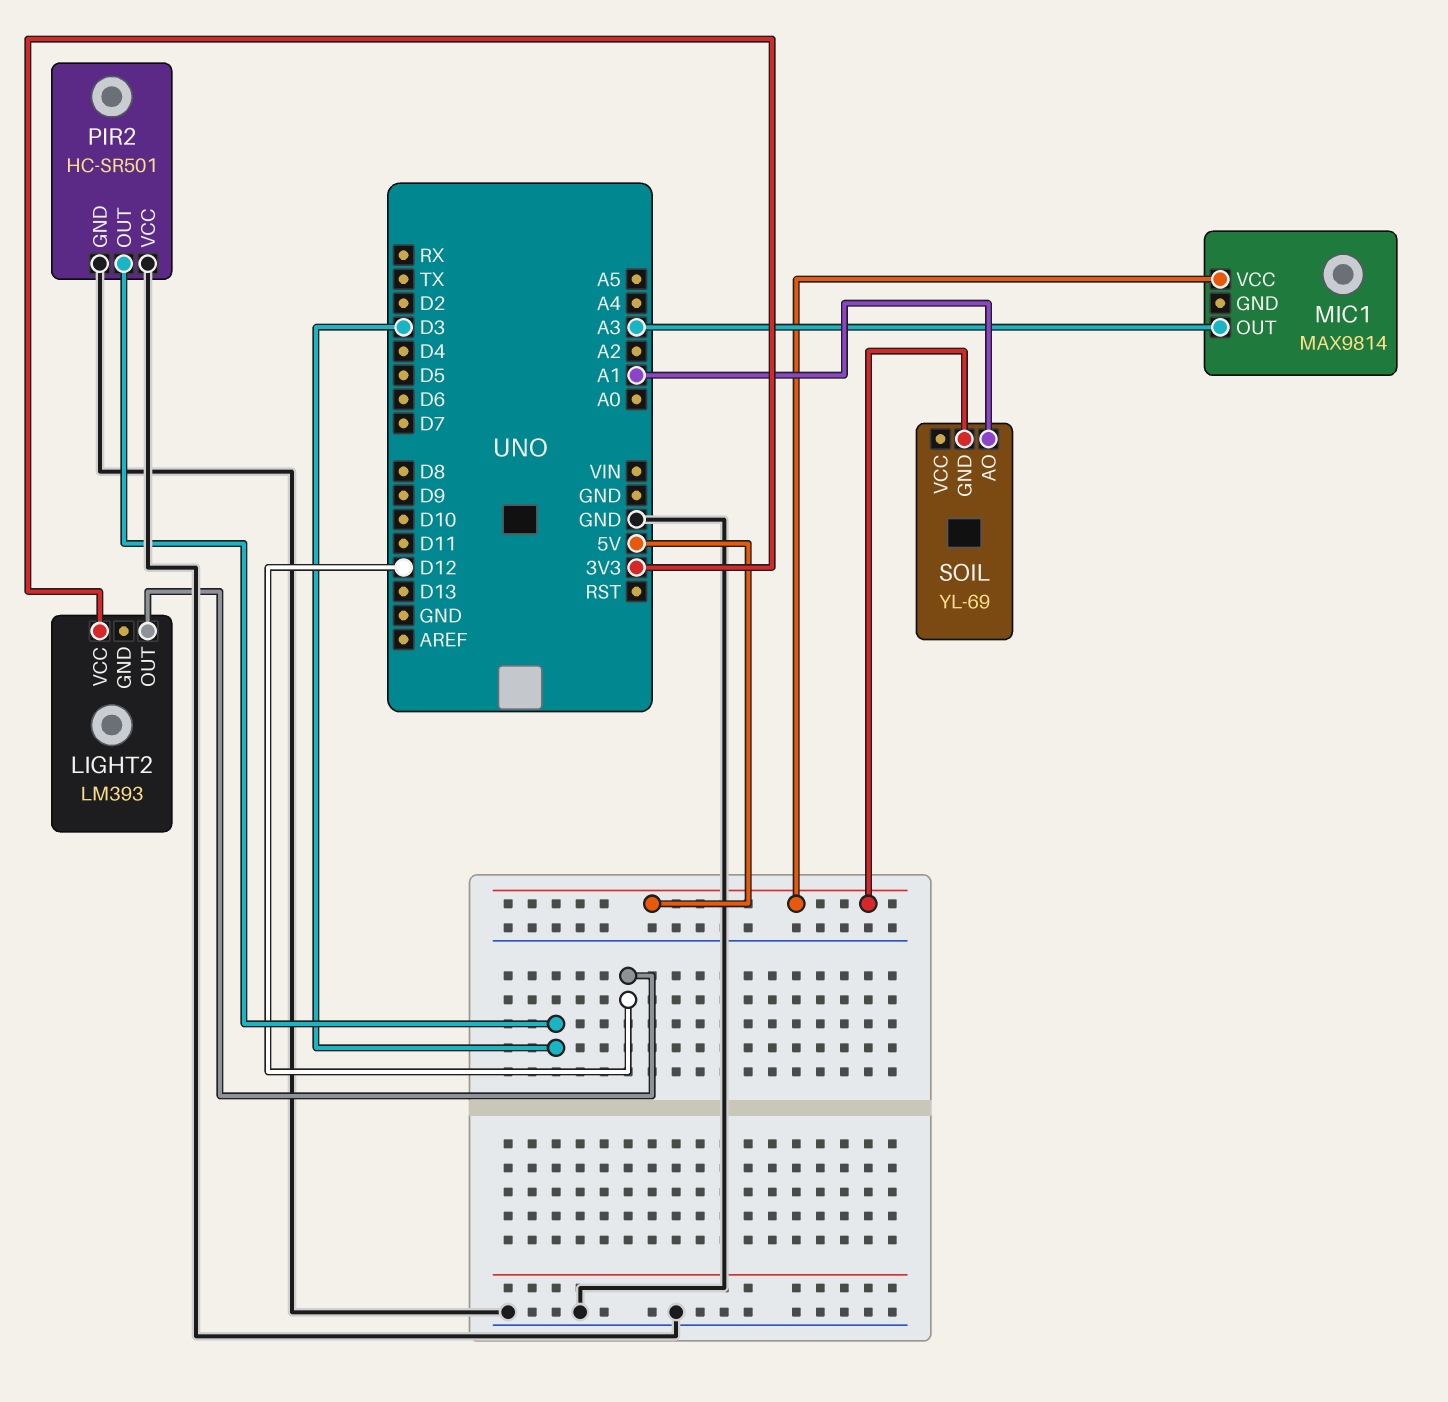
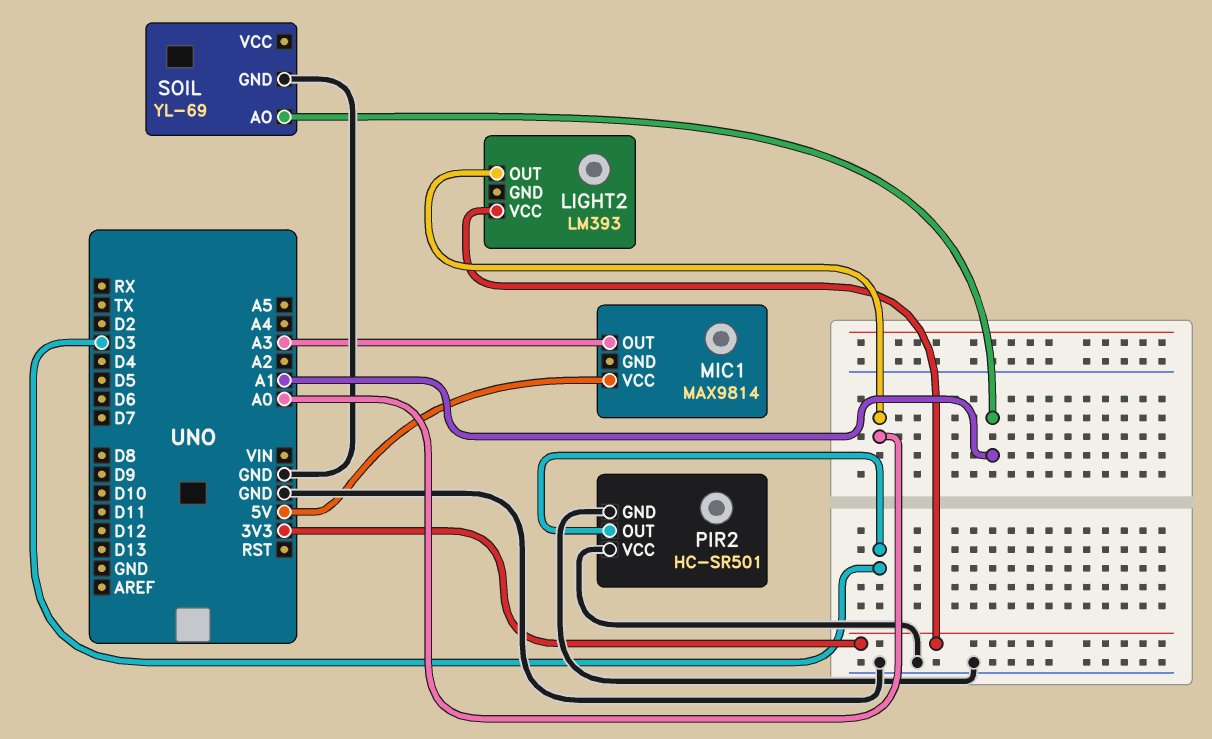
LIGHT2 pin OUT: D12 -> A0
SOIL pin GND: 5V -> GND

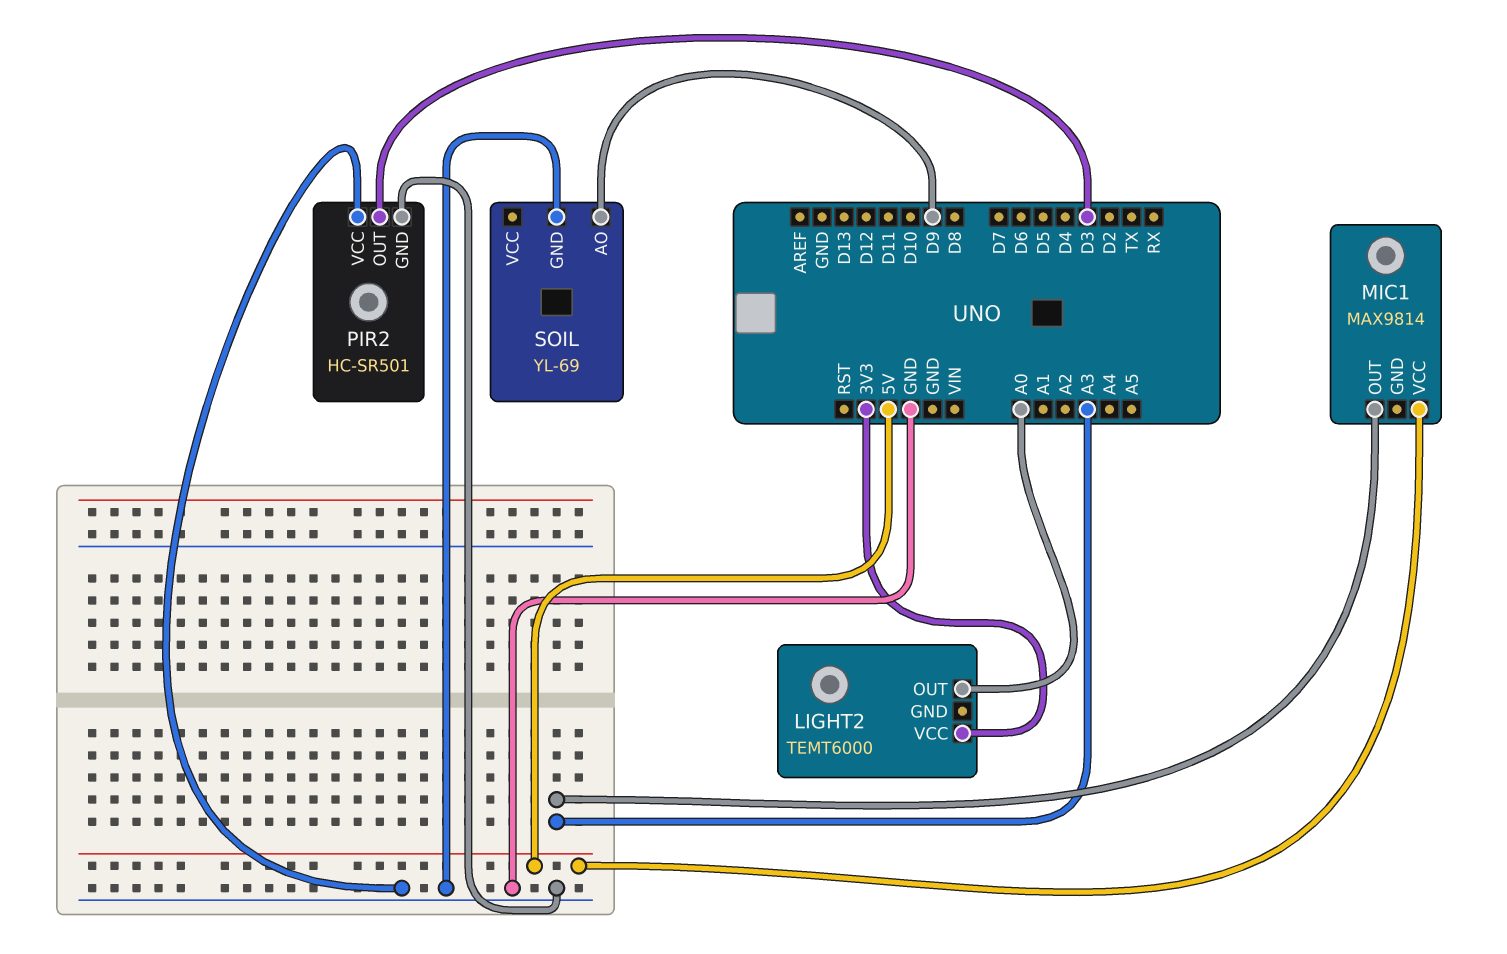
LIGHT2: LM393 -> TEMT6000
SOIL pin AO: A1 -> D9

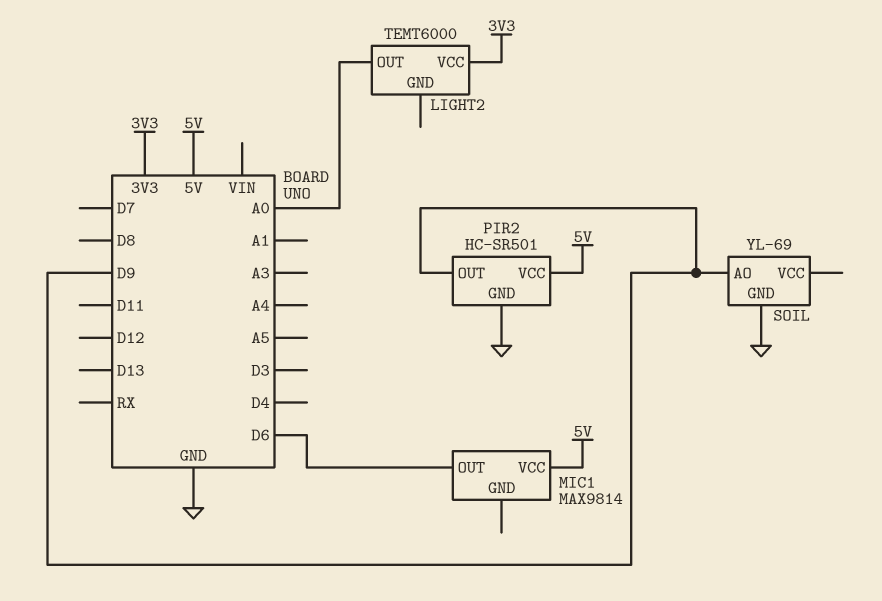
MIC1 pin OUT: A3 -> D6
PIR2 pin OUT: D3 -> D9
PIR2 pin VCC: GND -> 5V

